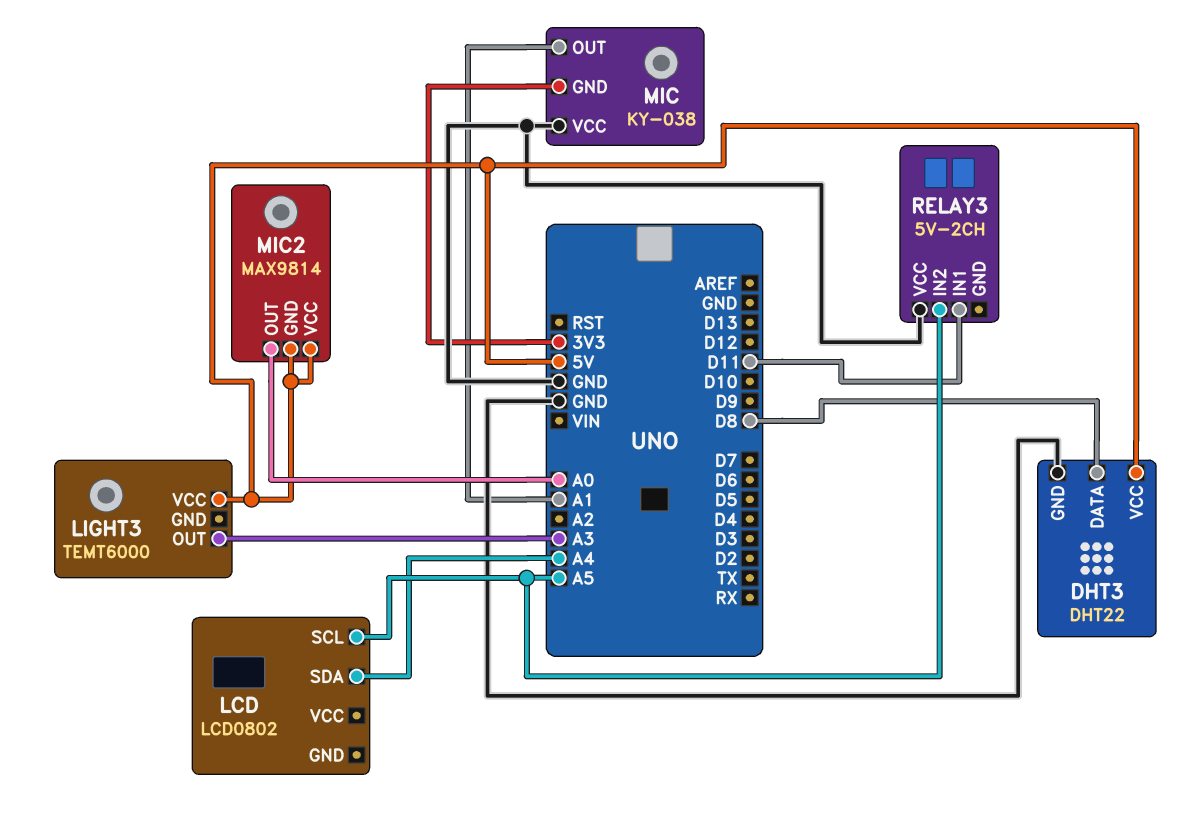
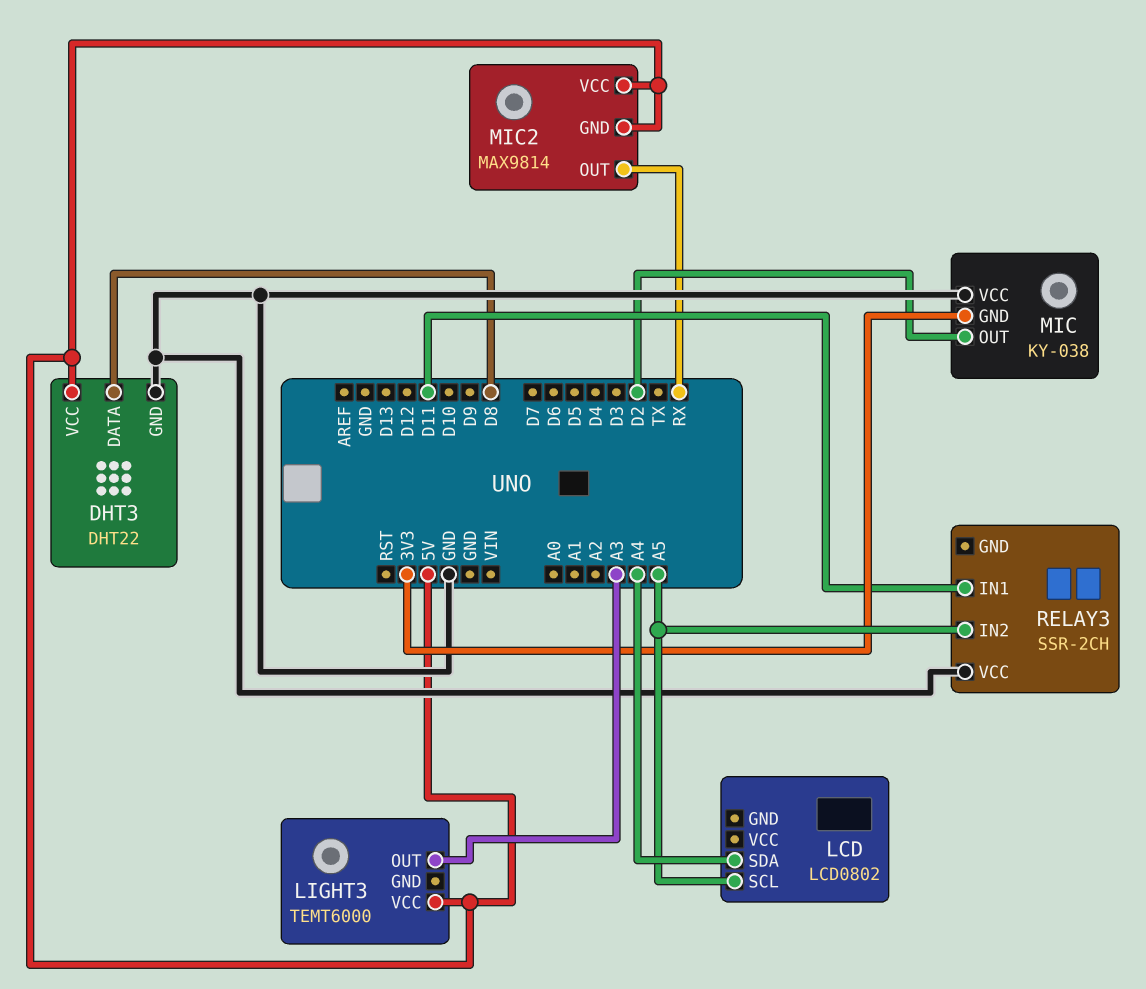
MIC pin OUT: A1 -> D2
MIC2 pin OUT: A0 -> RX
RELAY3: 5V-2CH -> SSR-2CH

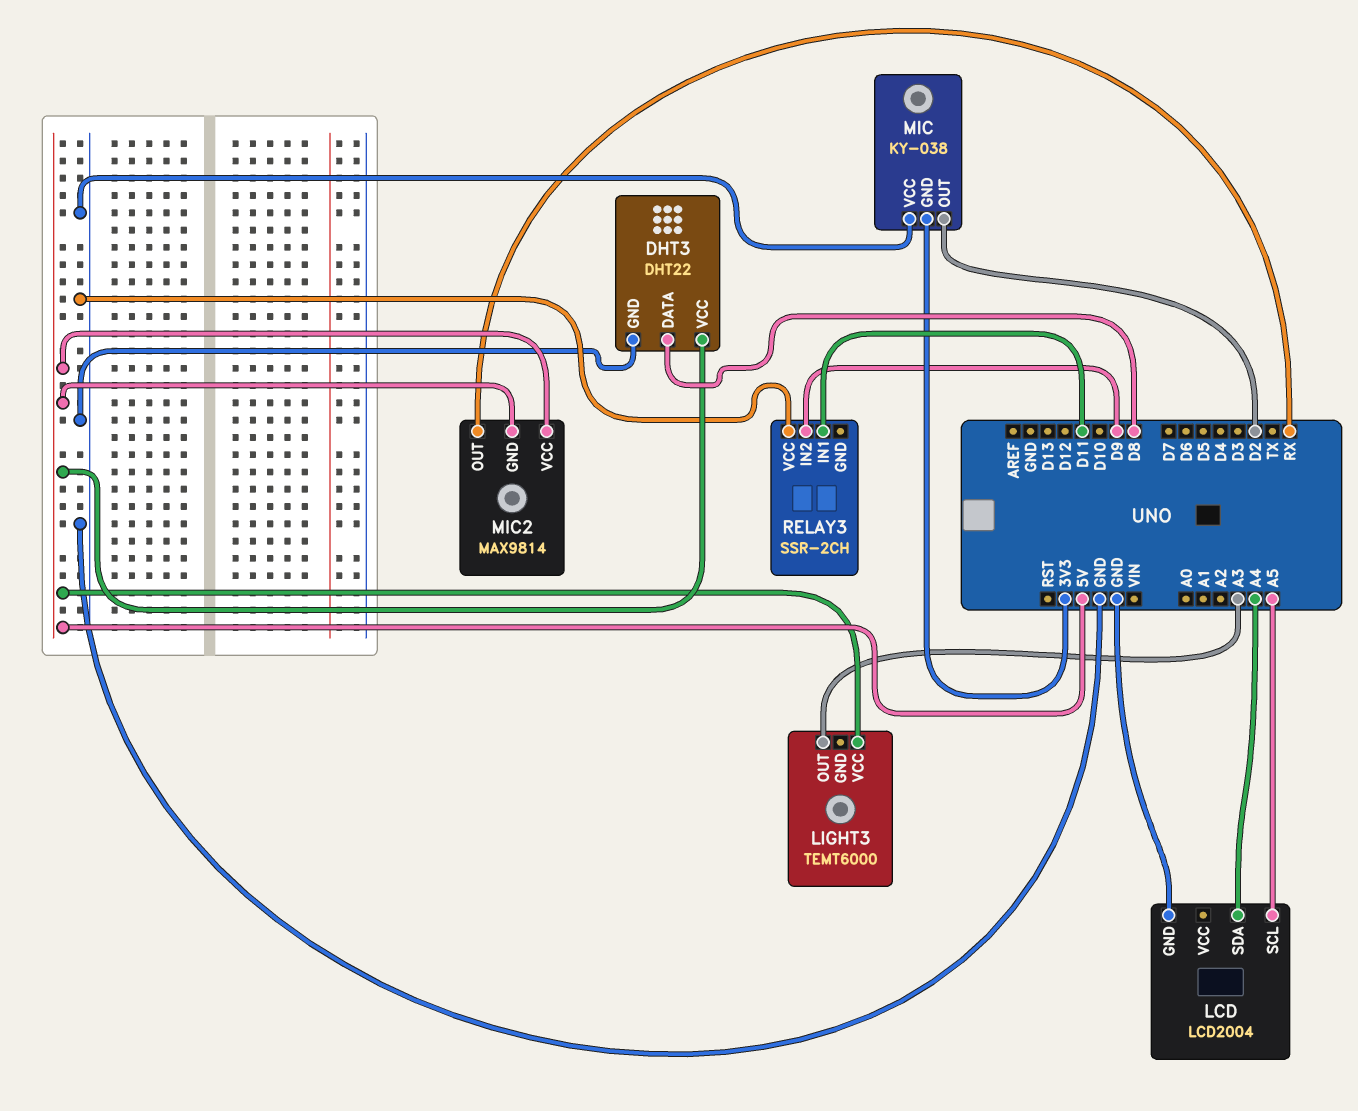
LCD: LCD0802 -> LCD2004
LCD pin GND: none -> GND
RELAY3 pin IN2: A5 -> D9

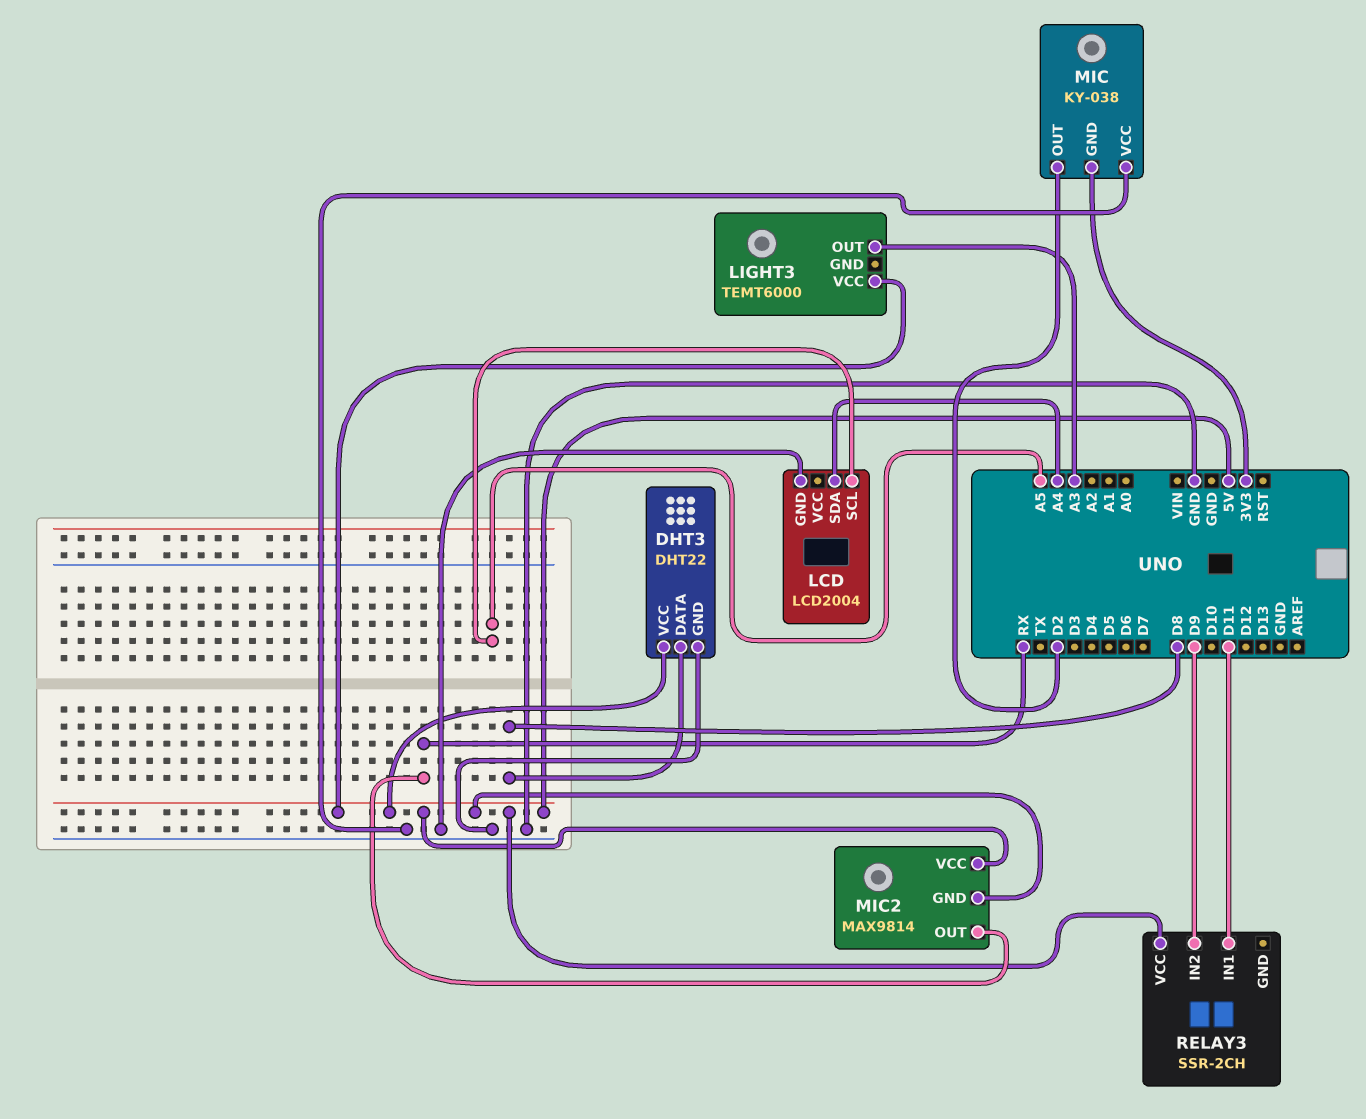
RELAY3 pin VCC: GND -> 5V

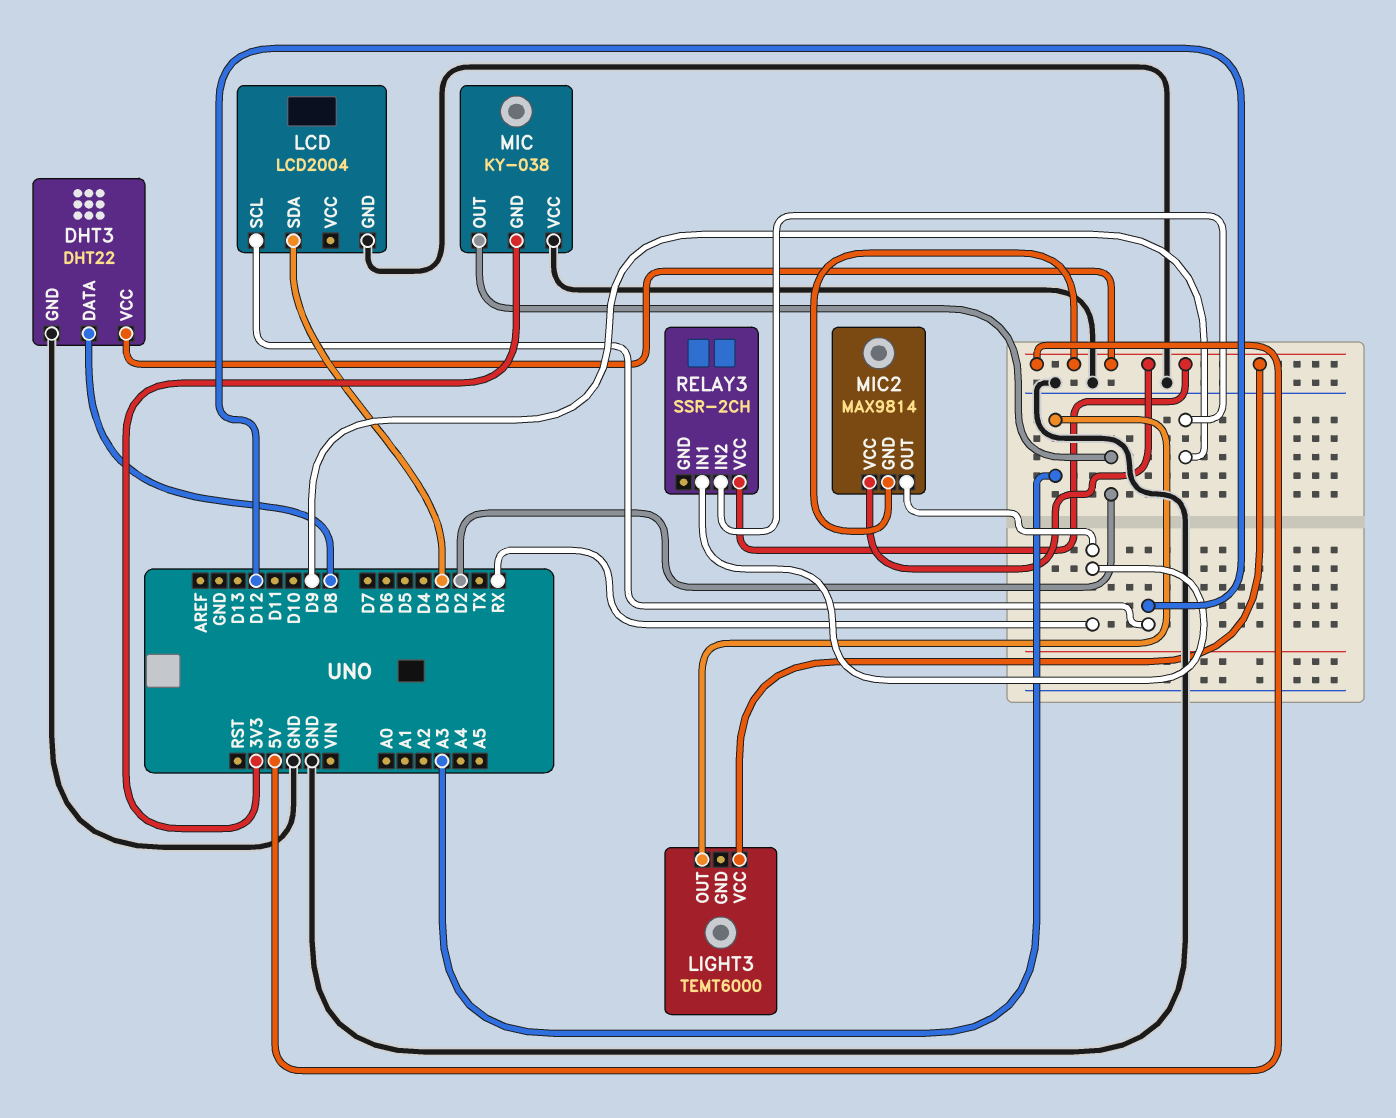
LCD pin SCL: A5 -> D12
LCD pin SDA: A4 -> D3
RELAY3 pin IN1: D11 -> RX

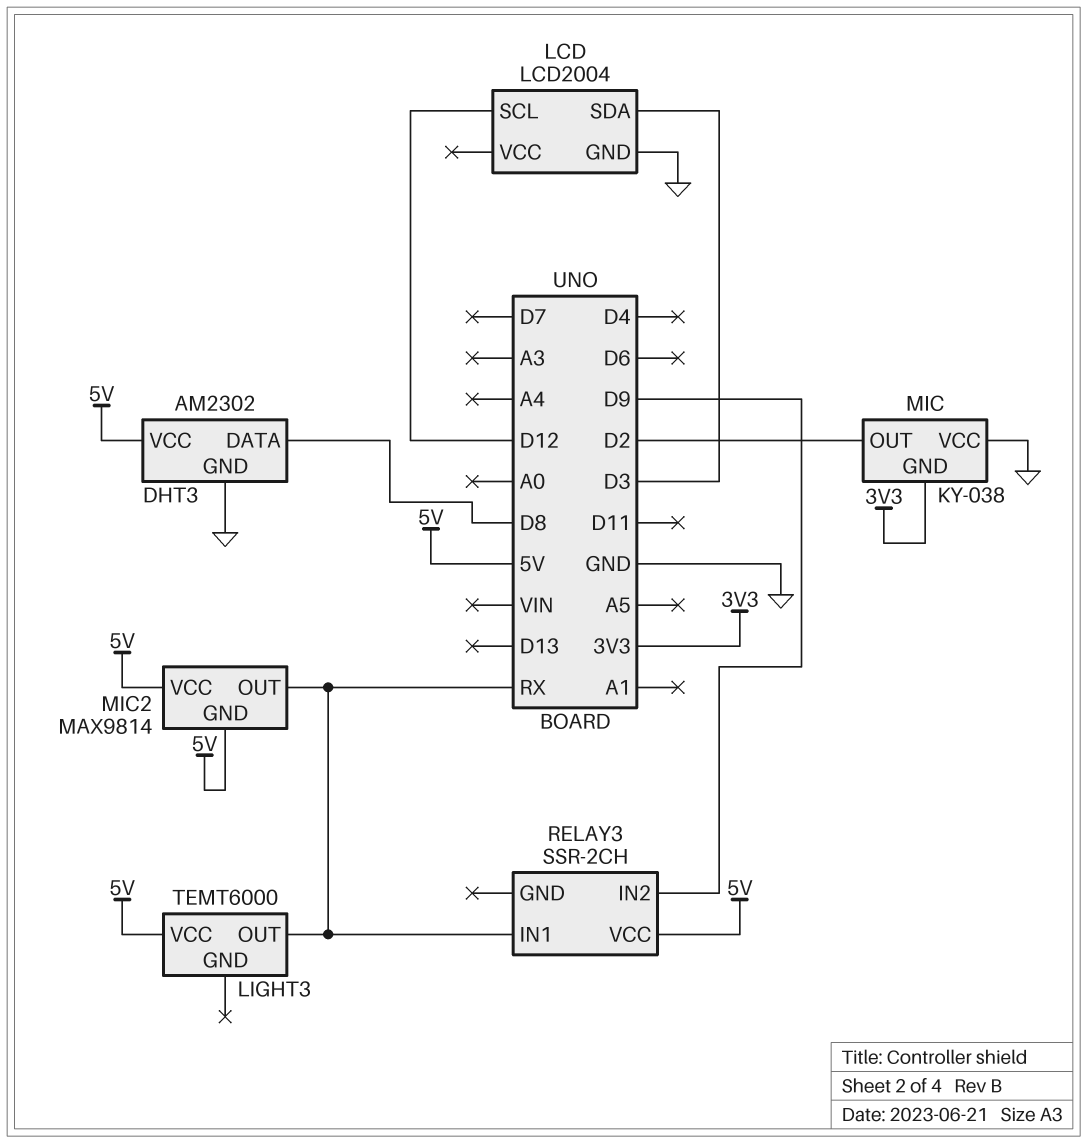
DHT3: DHT22 -> AM2302
LIGHT3 pin OUT: A3 -> RX

